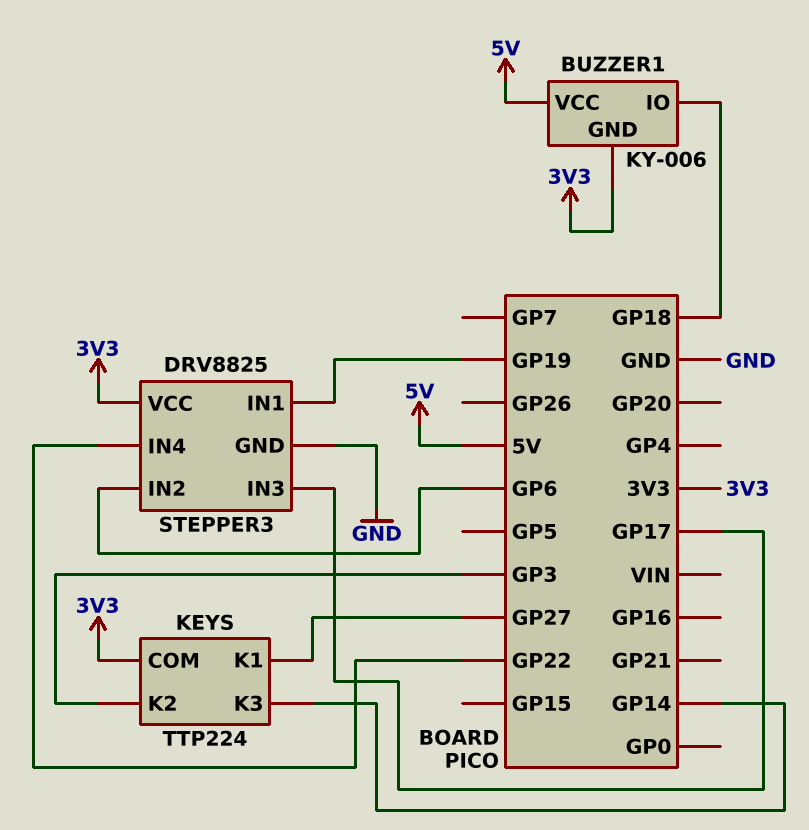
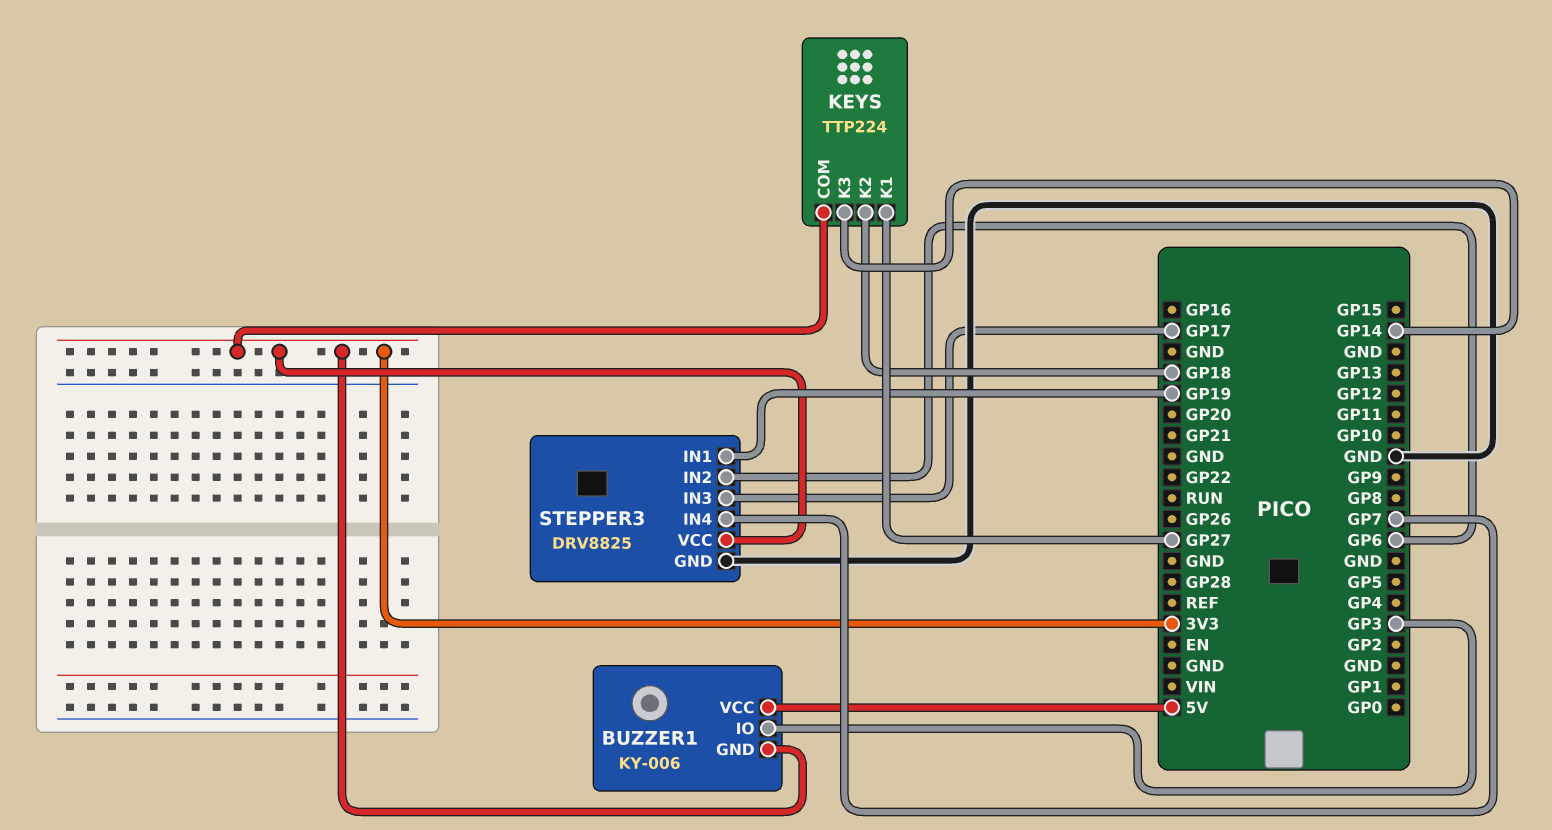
BUZZER1 pin IO: GP18 -> GP3
KEYS pin K2: GP3 -> GP18
STEPPER3 pin IN4: GP22 -> GP7

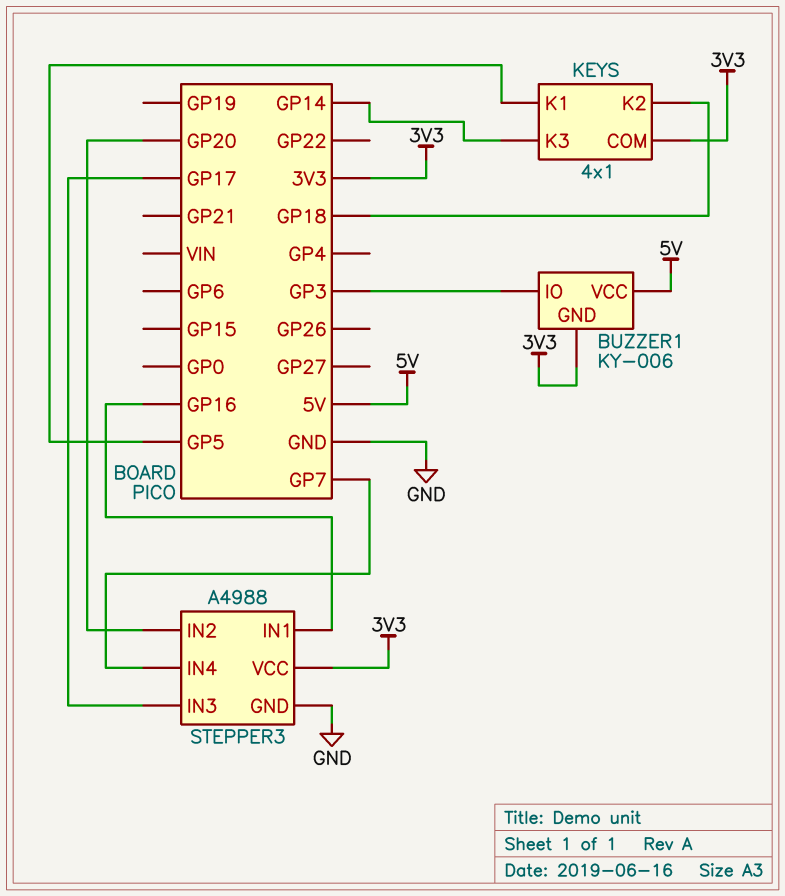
KEYS: TTP224 -> 4x1
KEYS pin K1: GP27 -> GP5
STEPPER3: DRV8825 -> A4988
STEPPER3 pin IN1: GP19 -> GP16
STEPPER3 pin IN2: GP6 -> GP20

